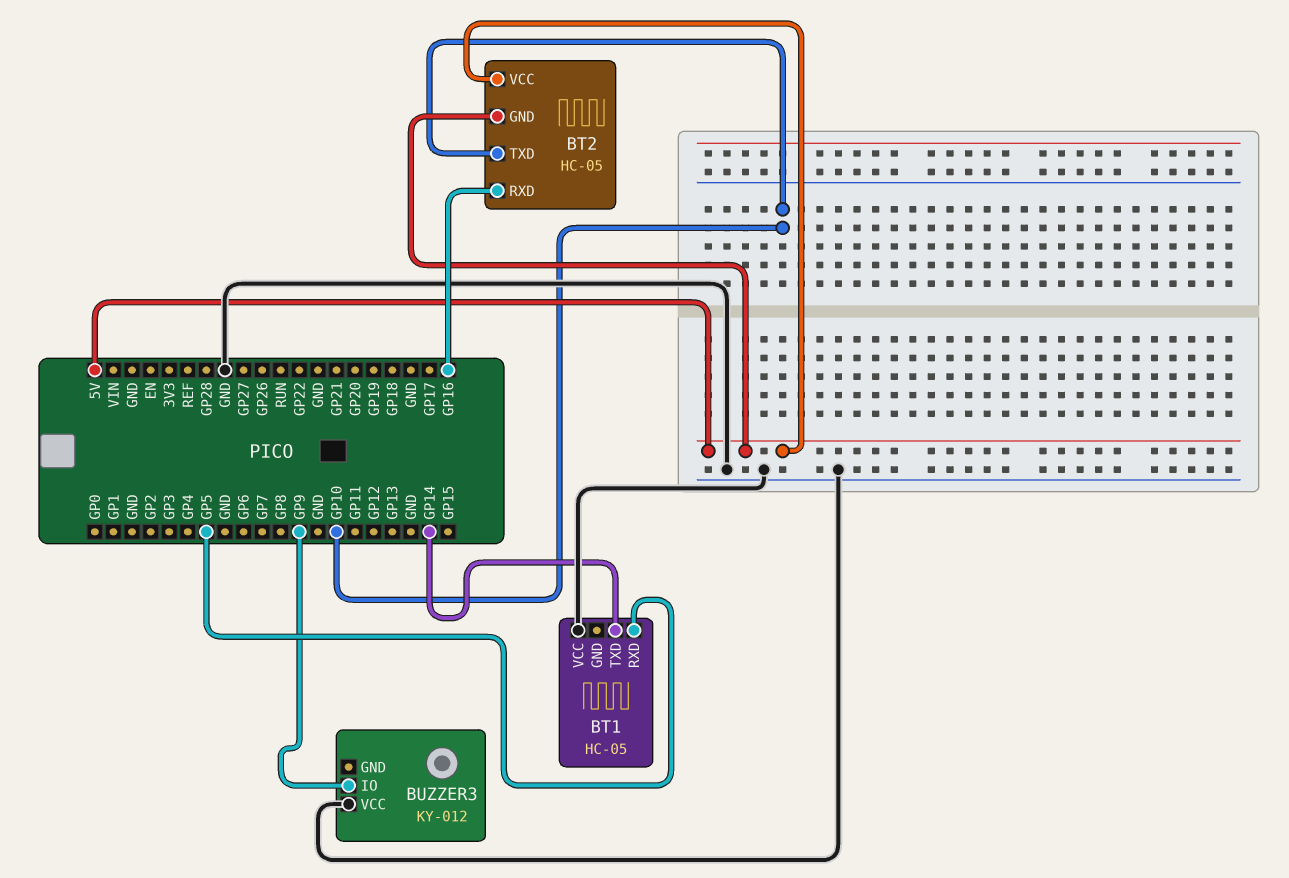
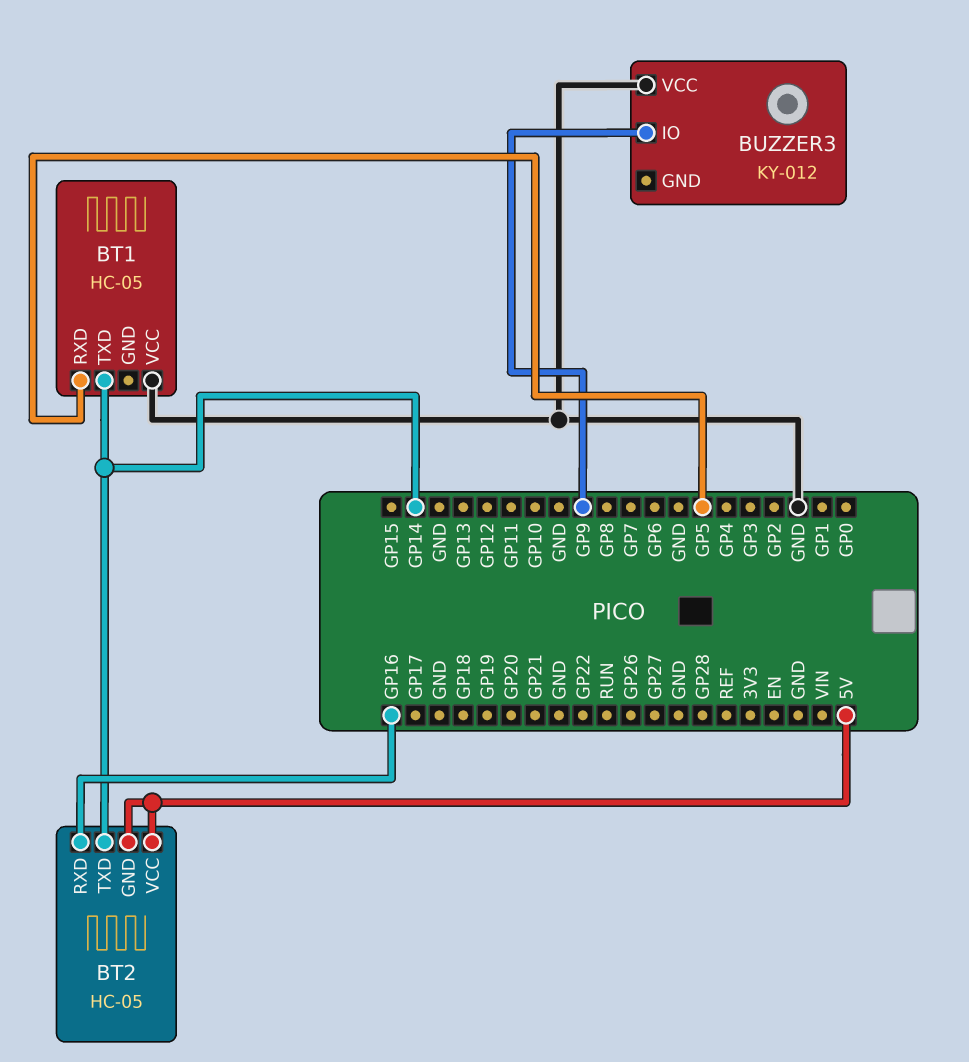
BT2 pin TXD: GP10 -> GP14

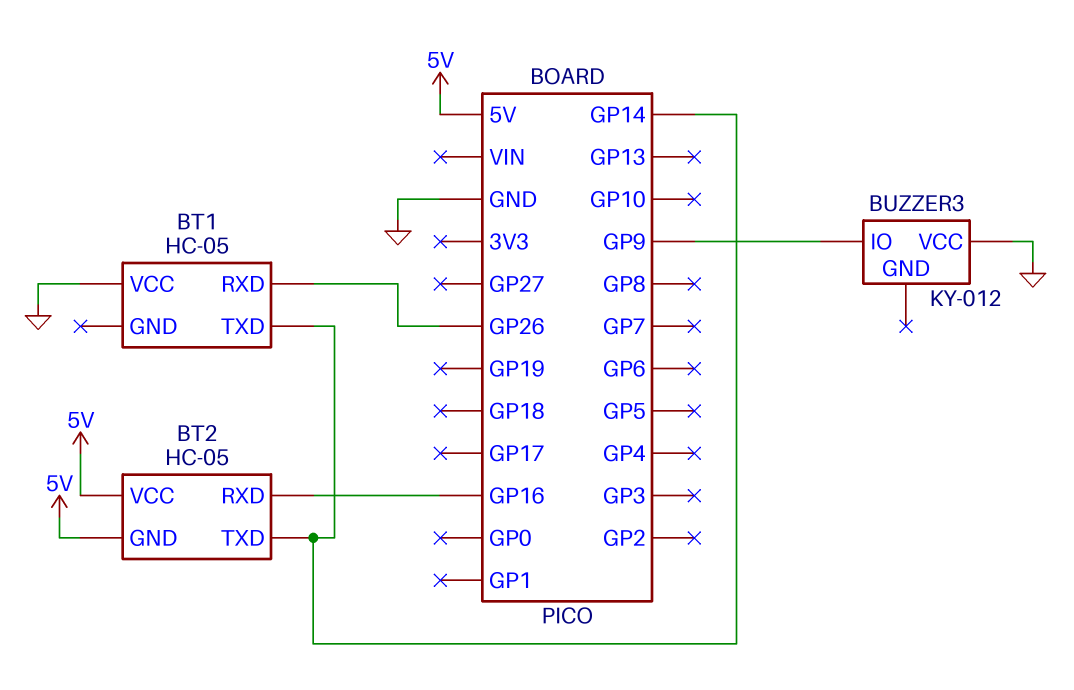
BT1 pin RXD: GP5 -> GP26

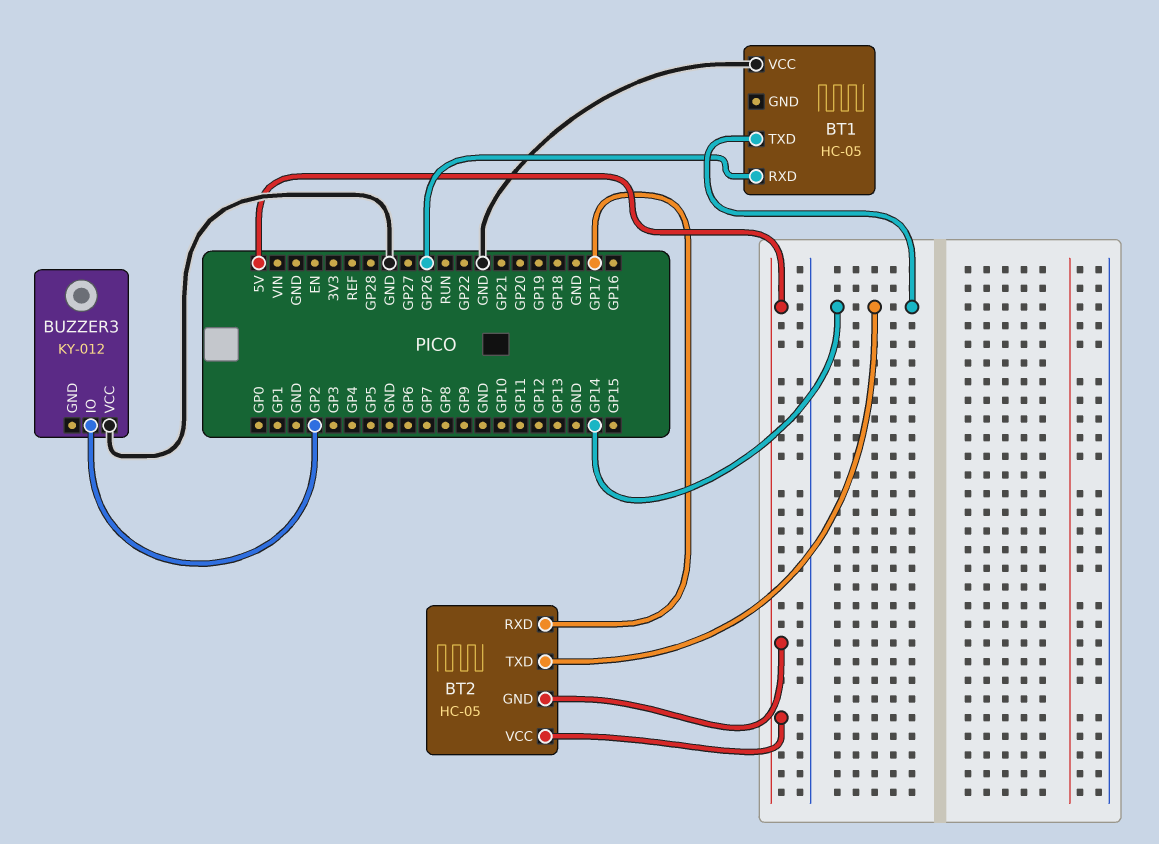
BT2 pin RXD: GP16 -> GP17
BUZZER3 pin IO: GP9 -> GP2

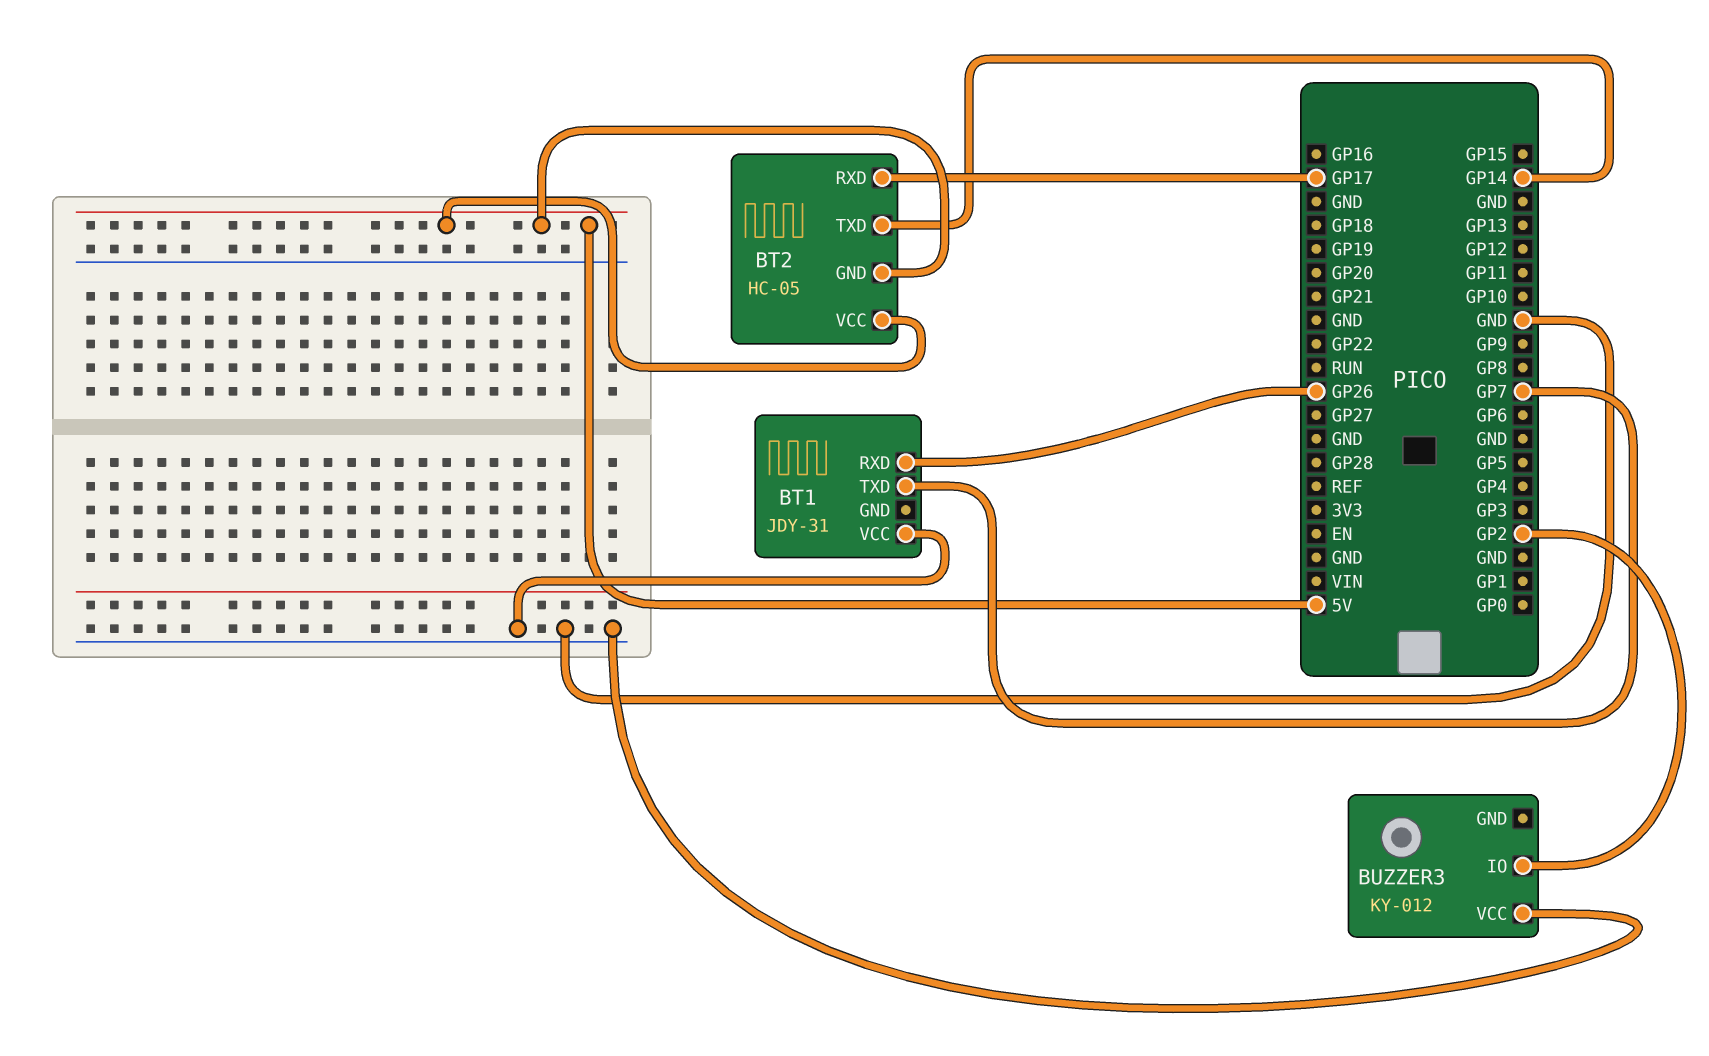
BT1: HC-05 -> JDY-31
BT1 pin TXD: GP14 -> GP7

